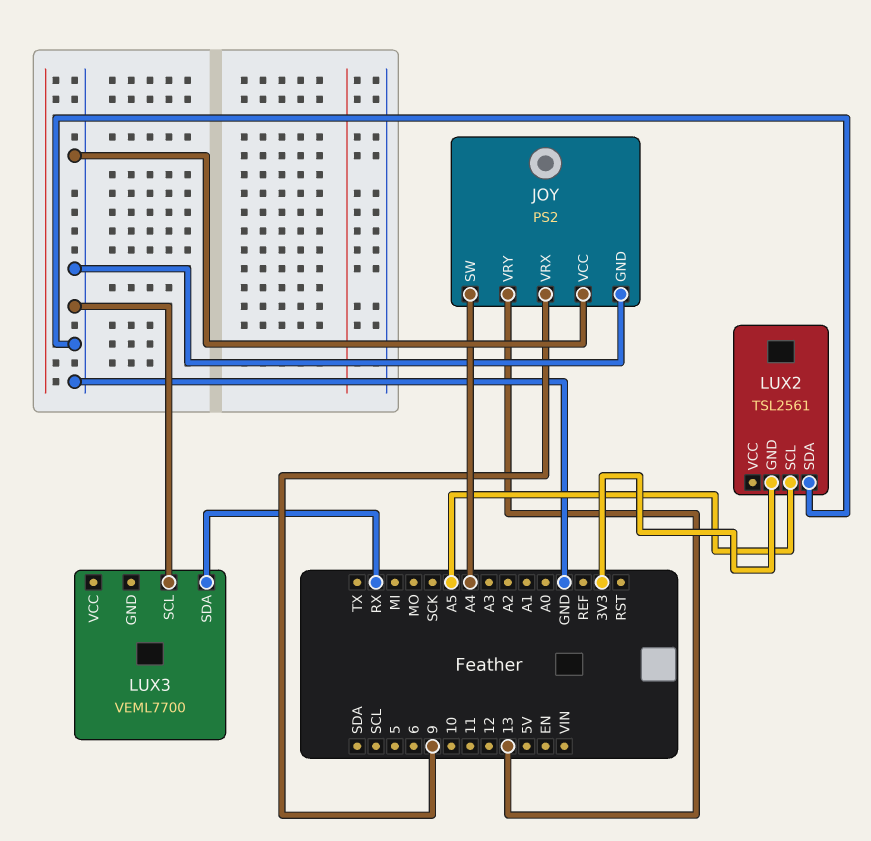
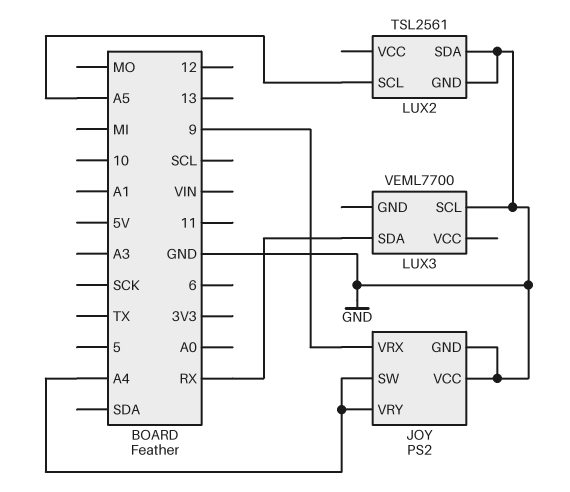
JOY pin VRY: 13 -> A4
LUX2 pin GND: 3V3 -> GND

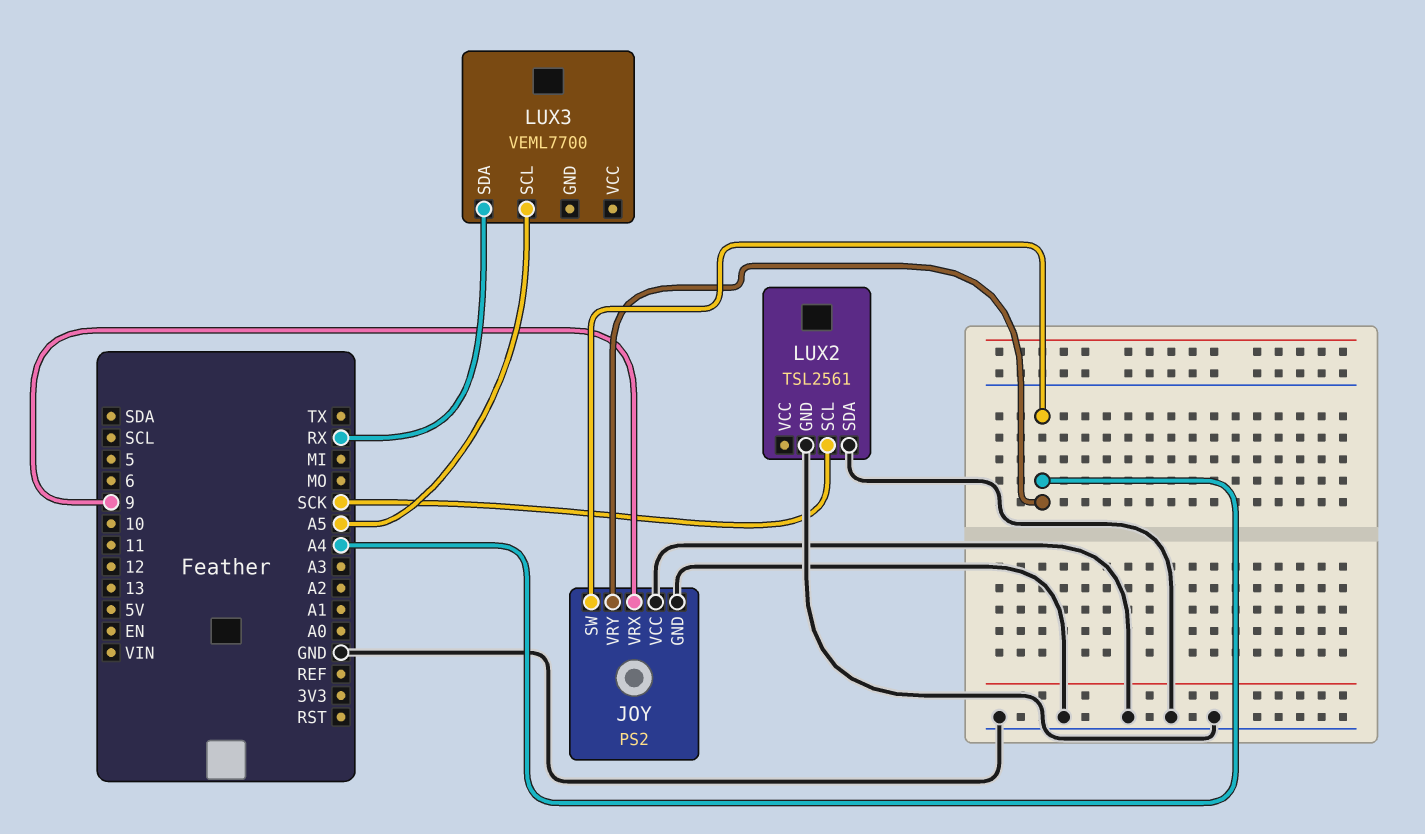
LUX2 pin SCL: A5 -> SCK
LUX3 pin SCL: GND -> A5

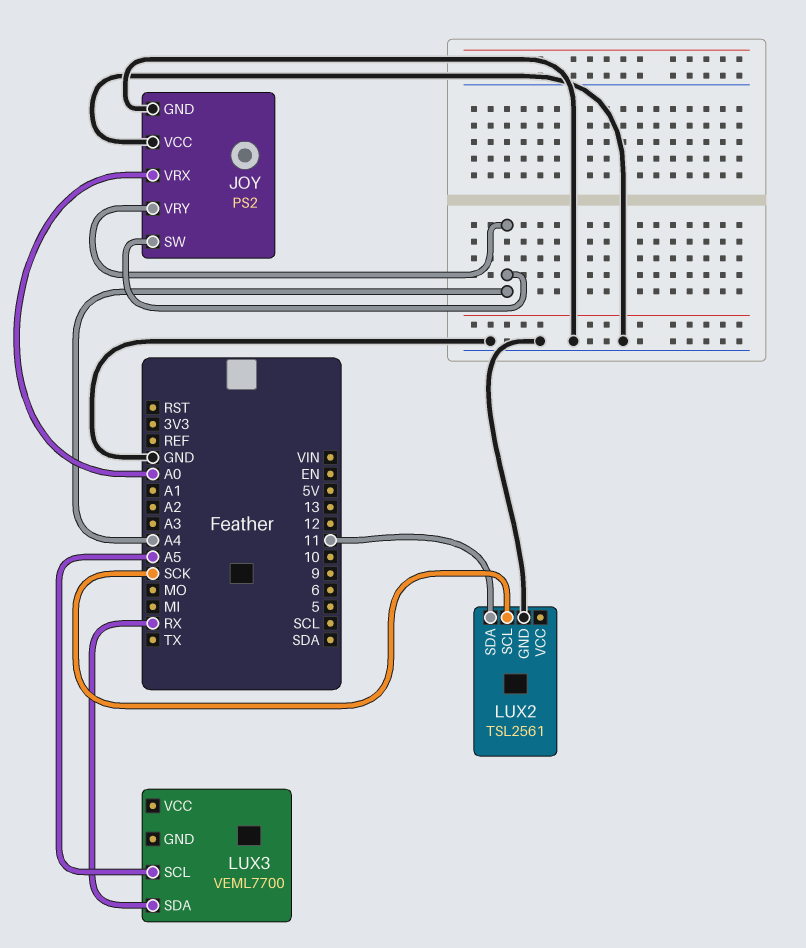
JOY pin VRX: 9 -> A0
LUX2 pin SDA: GND -> 11

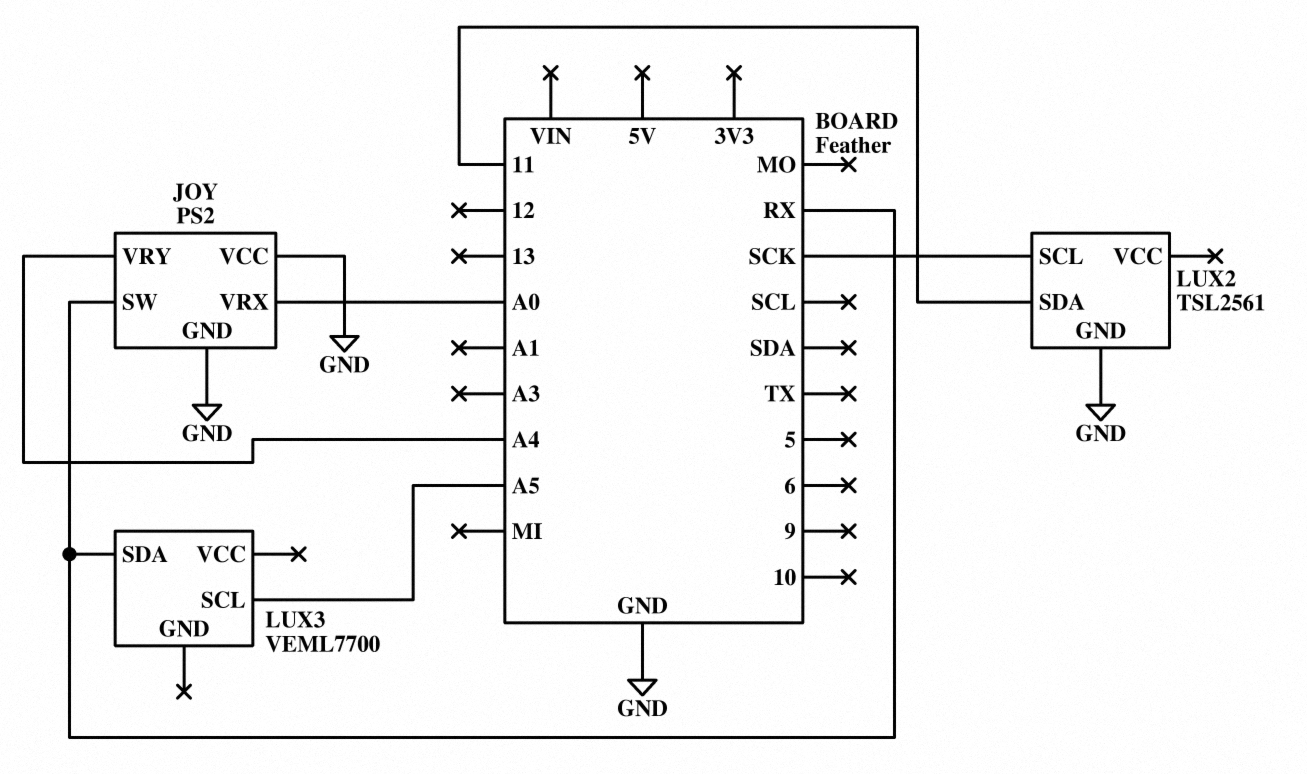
JOY pin SW: A4 -> RX

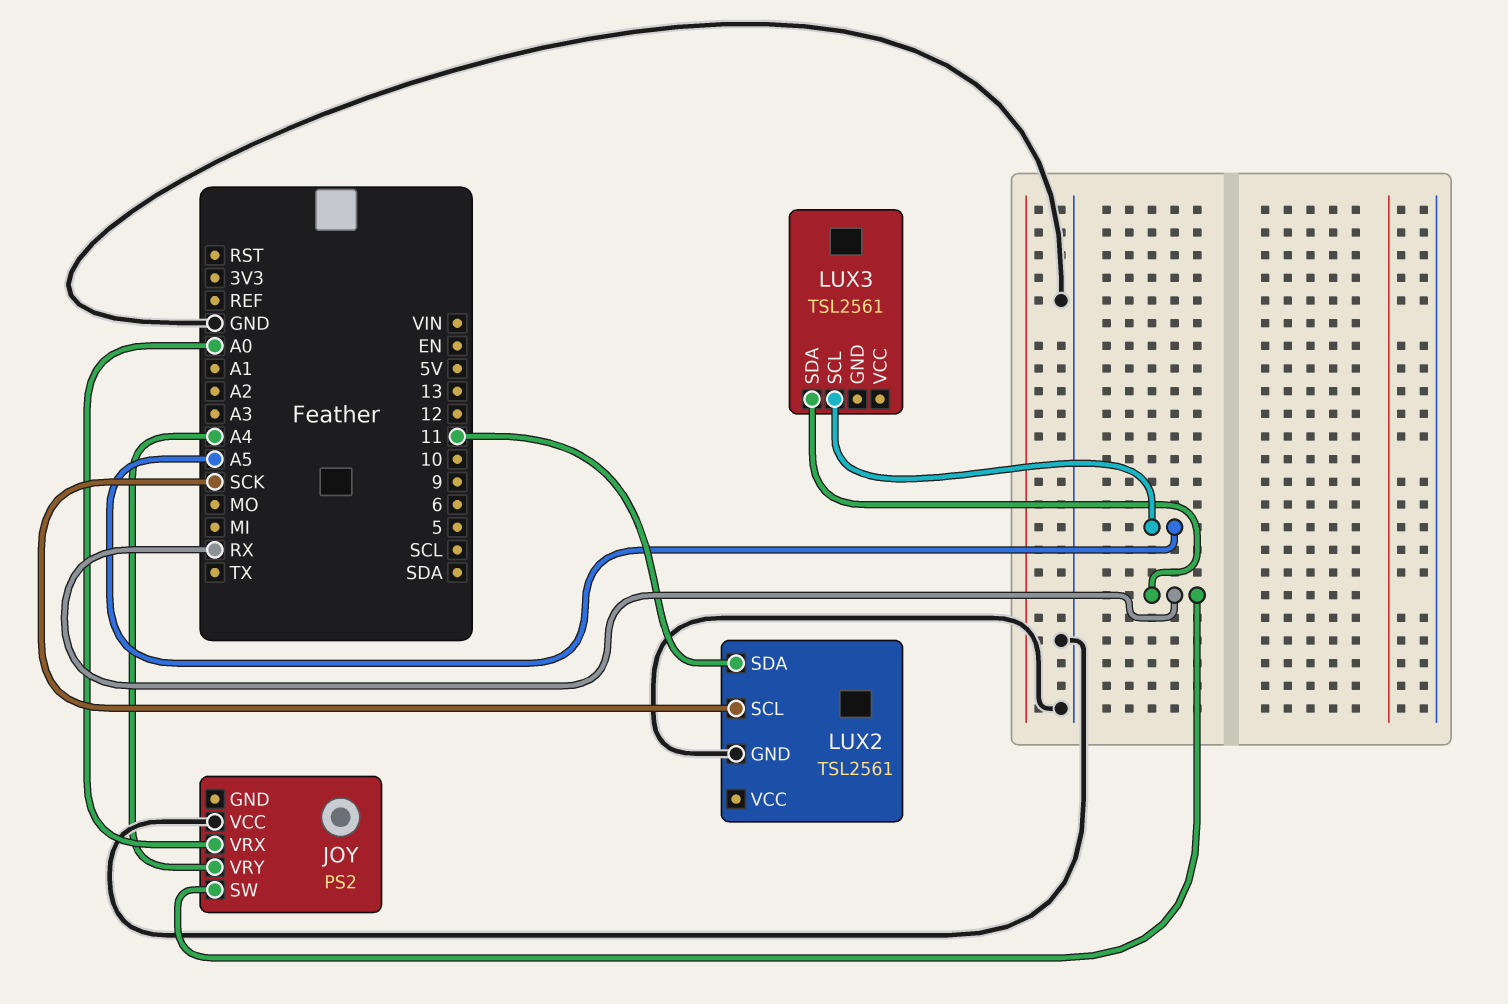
JOY pin GND: GND -> none
LUX3: VEML7700 -> TSL2561

